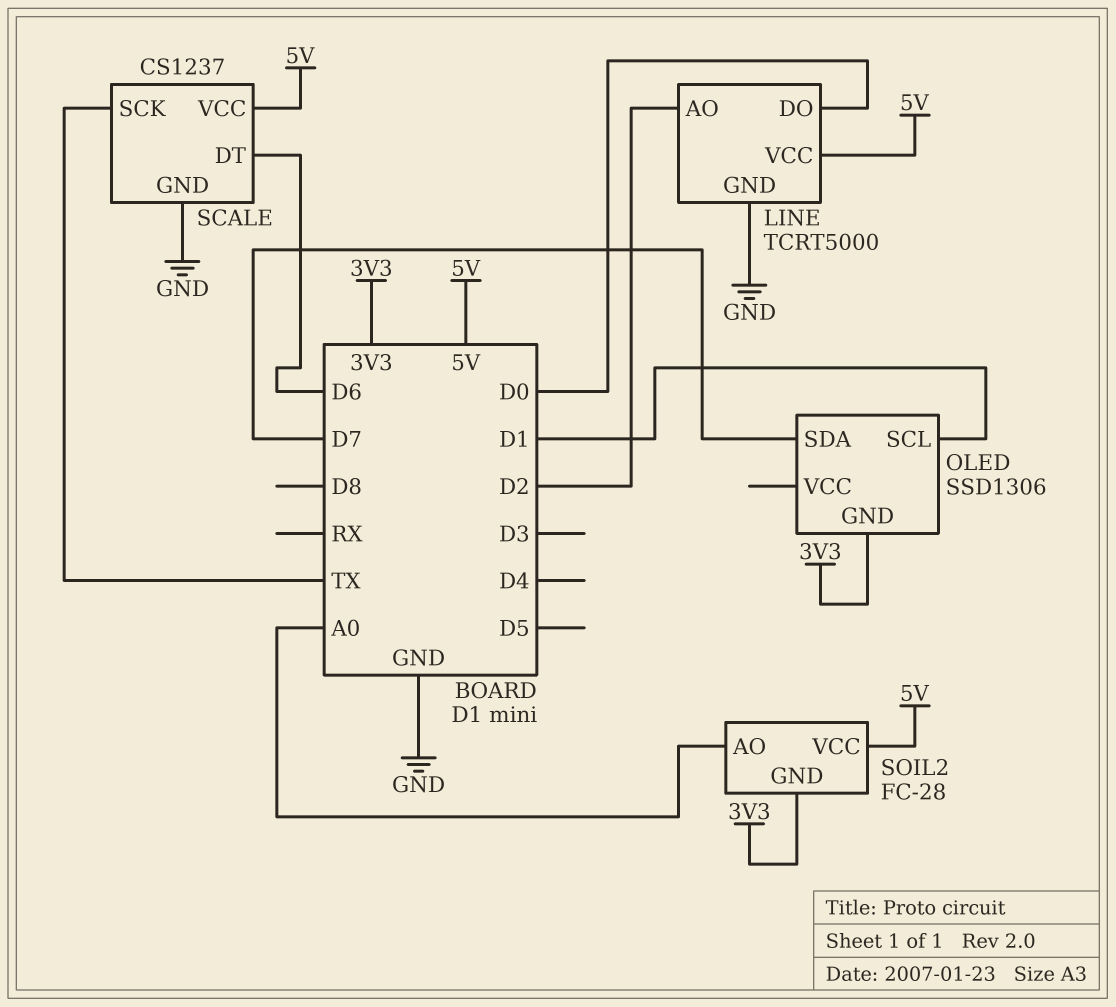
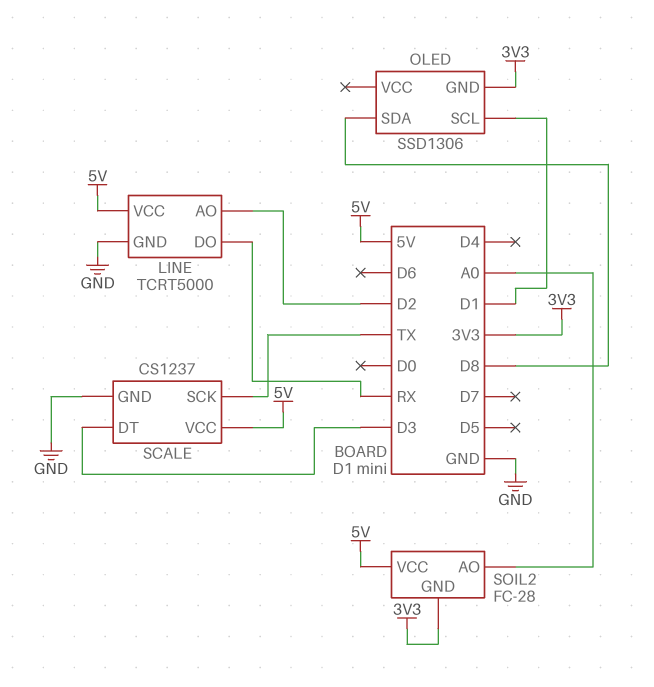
LINE pin DO: D0 -> RX
OLED pin SDA: D7 -> D8
SCALE pin DT: D6 -> D3

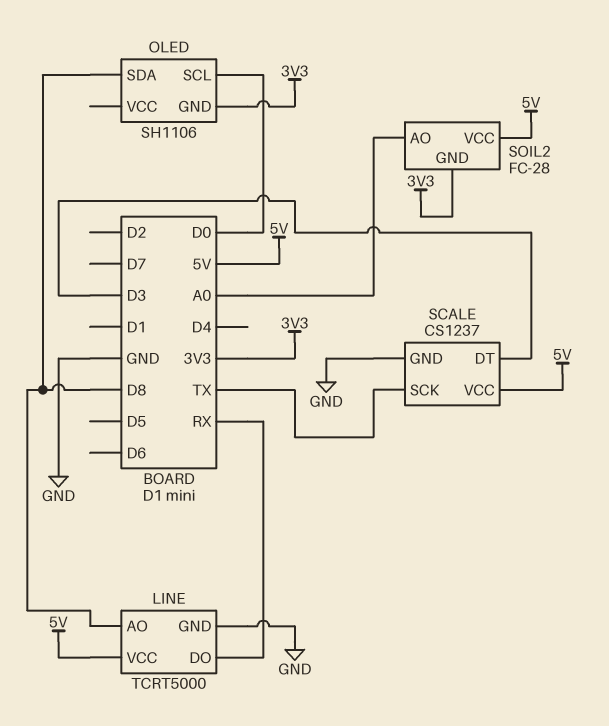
LINE pin AO: D2 -> D8
OLED: SSD1306 -> SH1106
OLED pin SCL: D1 -> D0

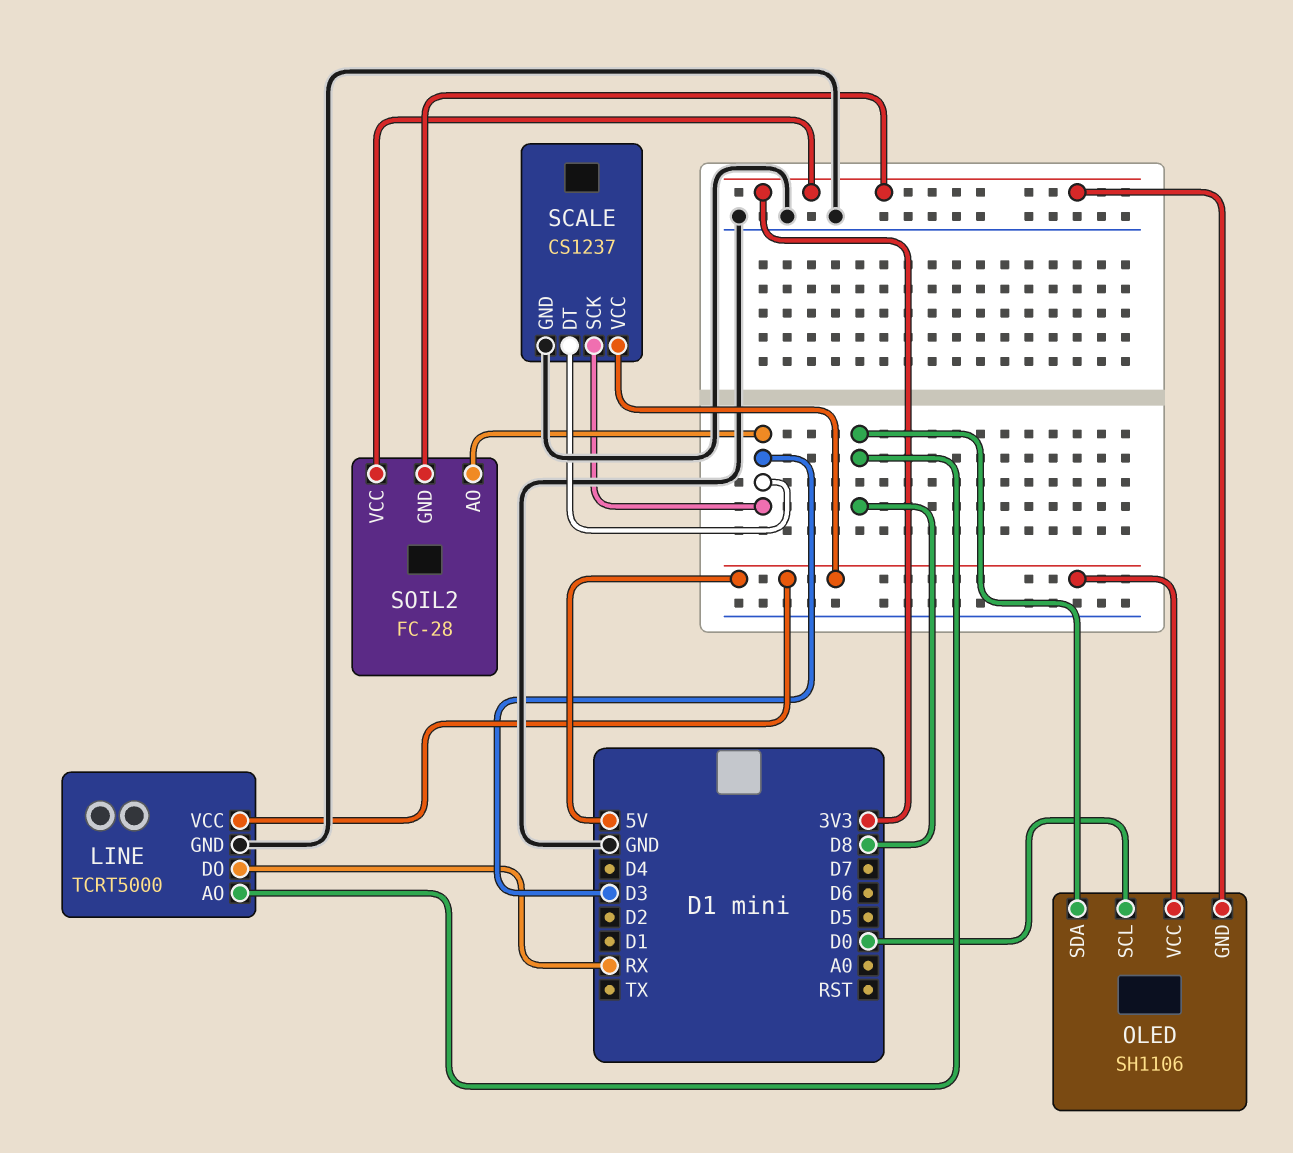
OLED pin VCC: none -> 5V
SCALE pin SCK: TX -> D3
SOIL2 pin AO: A0 -> D3
SOIL2 pin VCC: 5V -> 3V3

